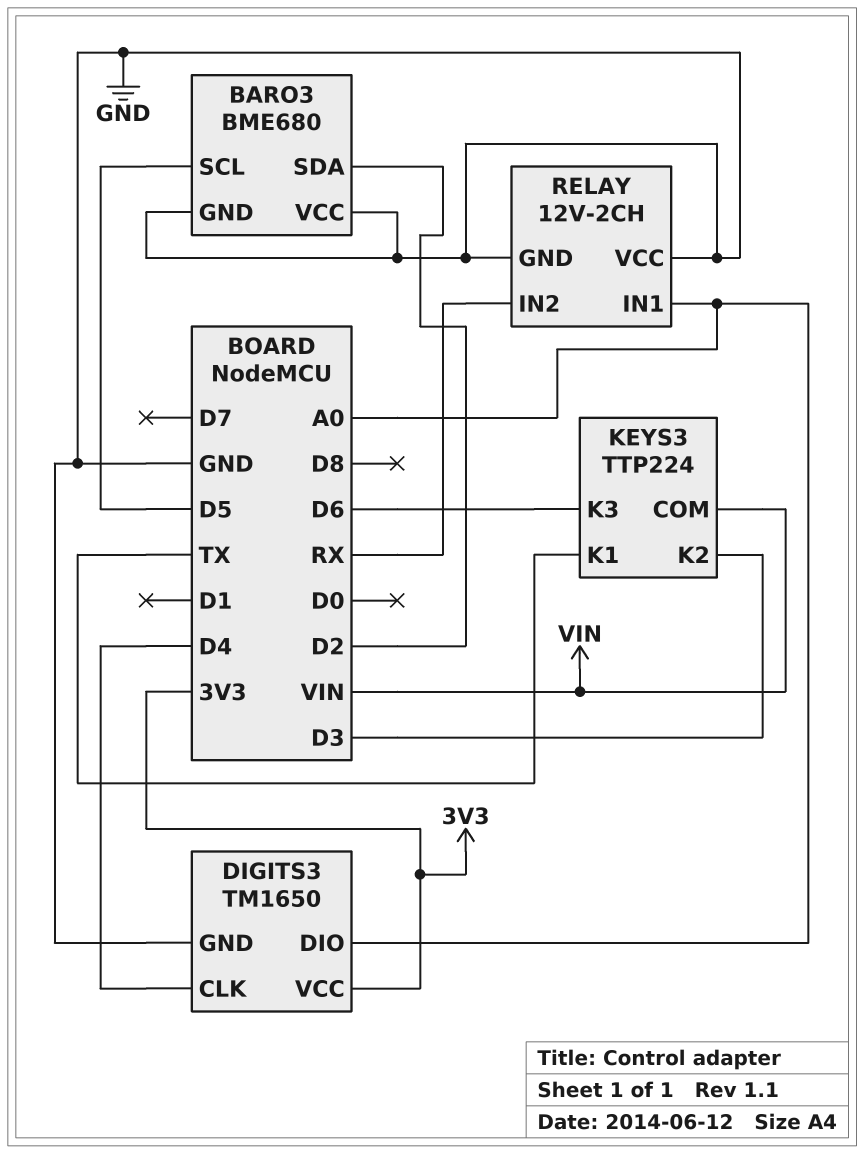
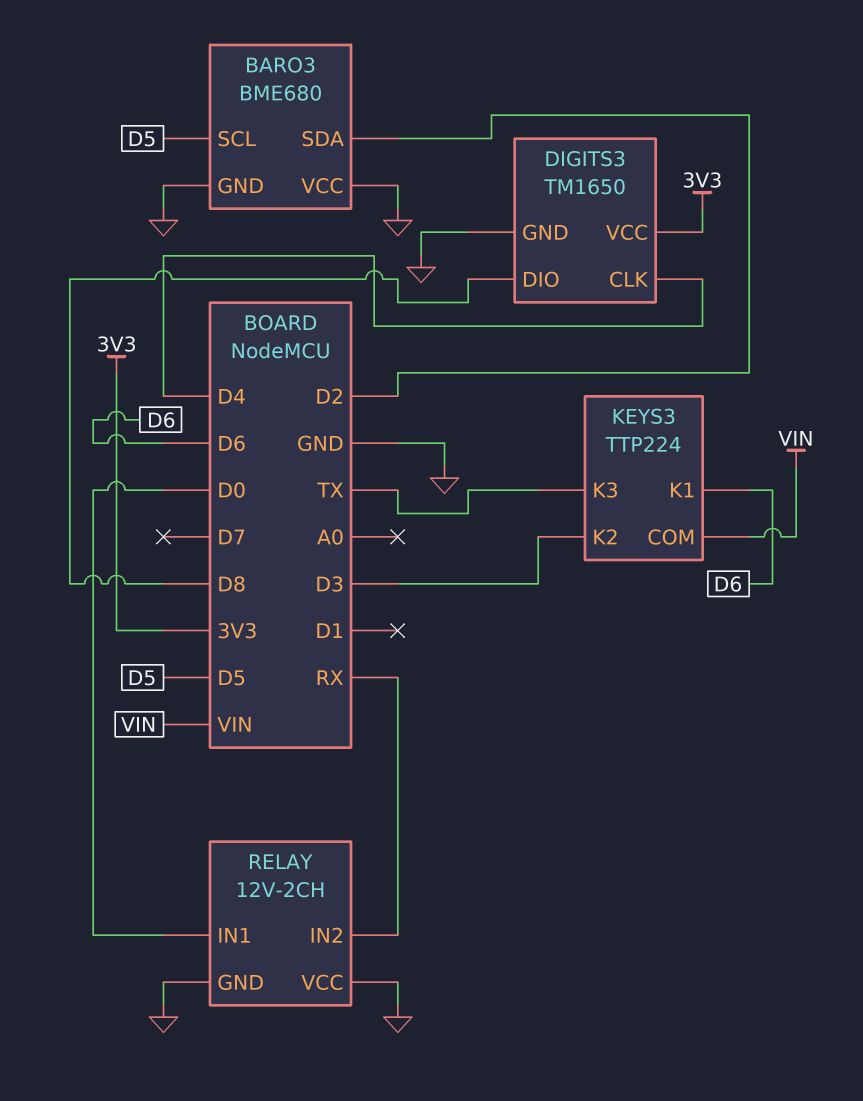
DIGITS3 pin DIO: A0 -> D8
KEYS3 pin K1: TX -> D6
KEYS3 pin K3: D6 -> TX
RELAY pin IN1: A0 -> D0

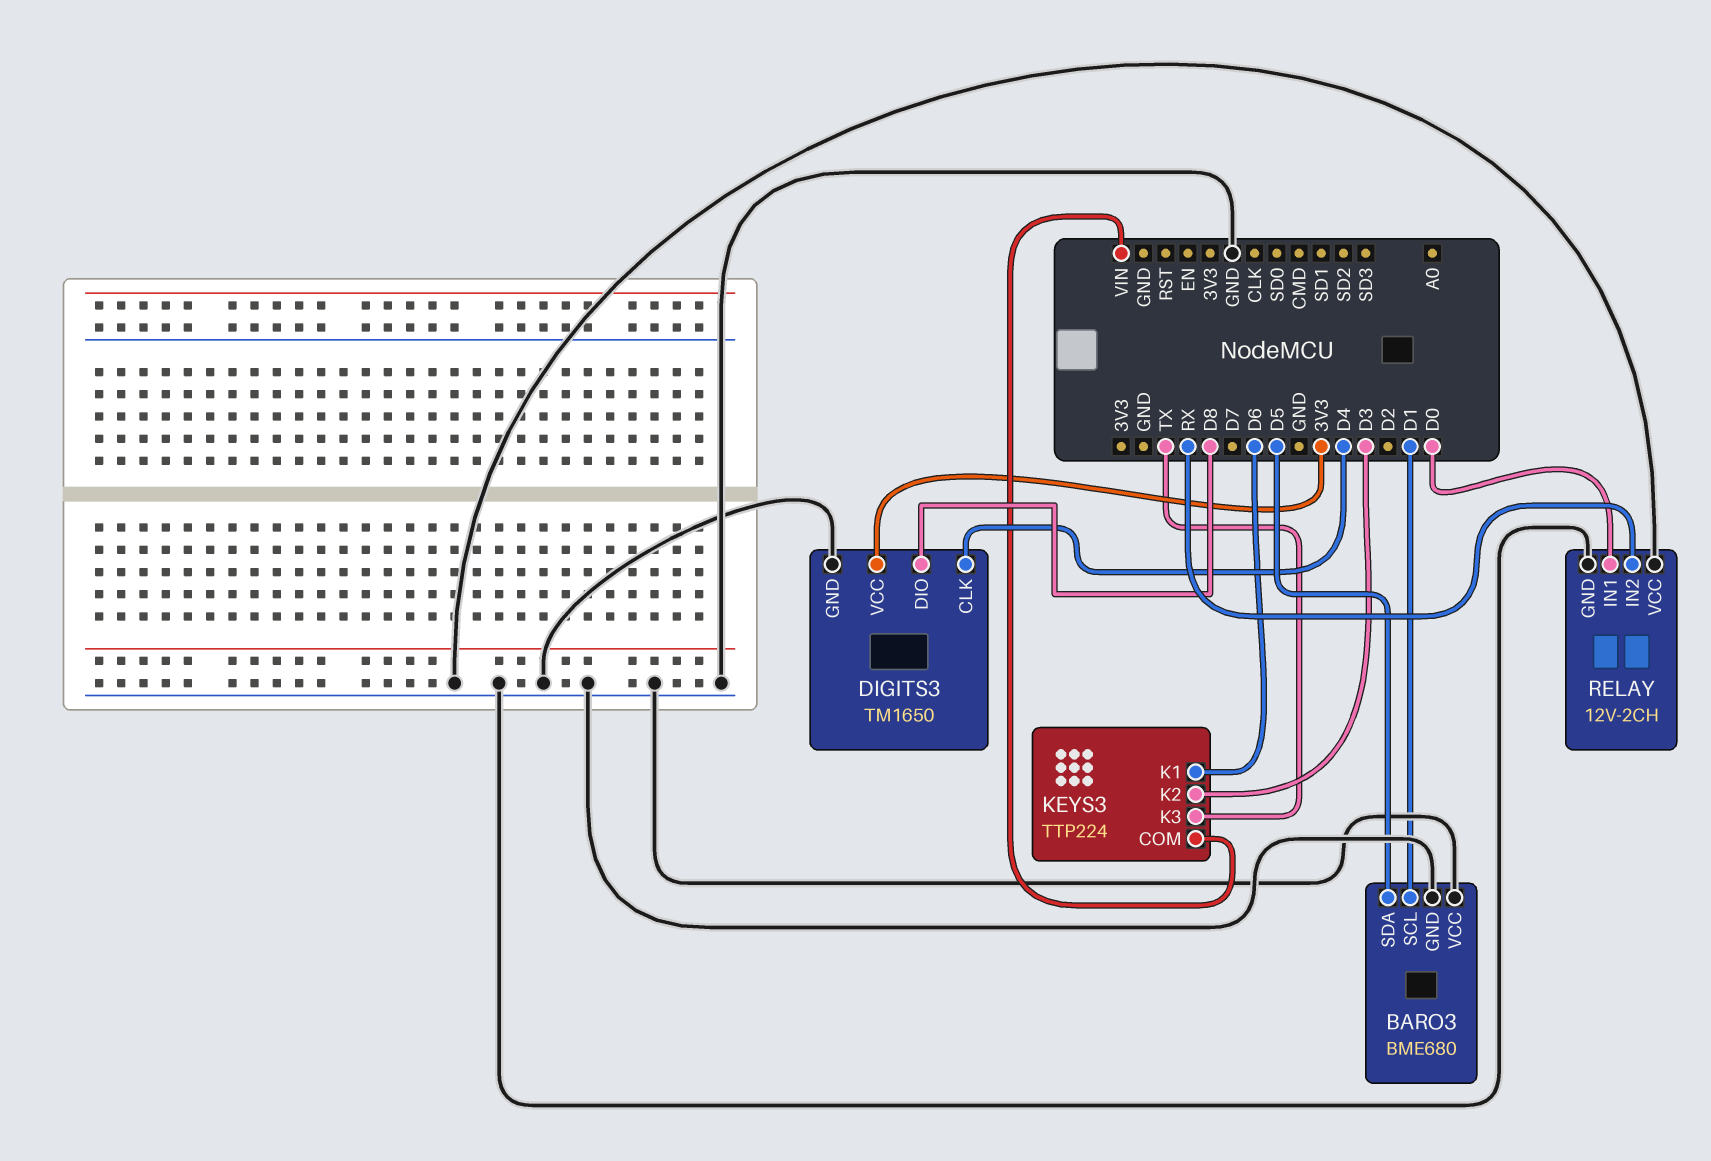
BARO3 pin SCL: D5 -> D1
BARO3 pin SDA: D2 -> D5

